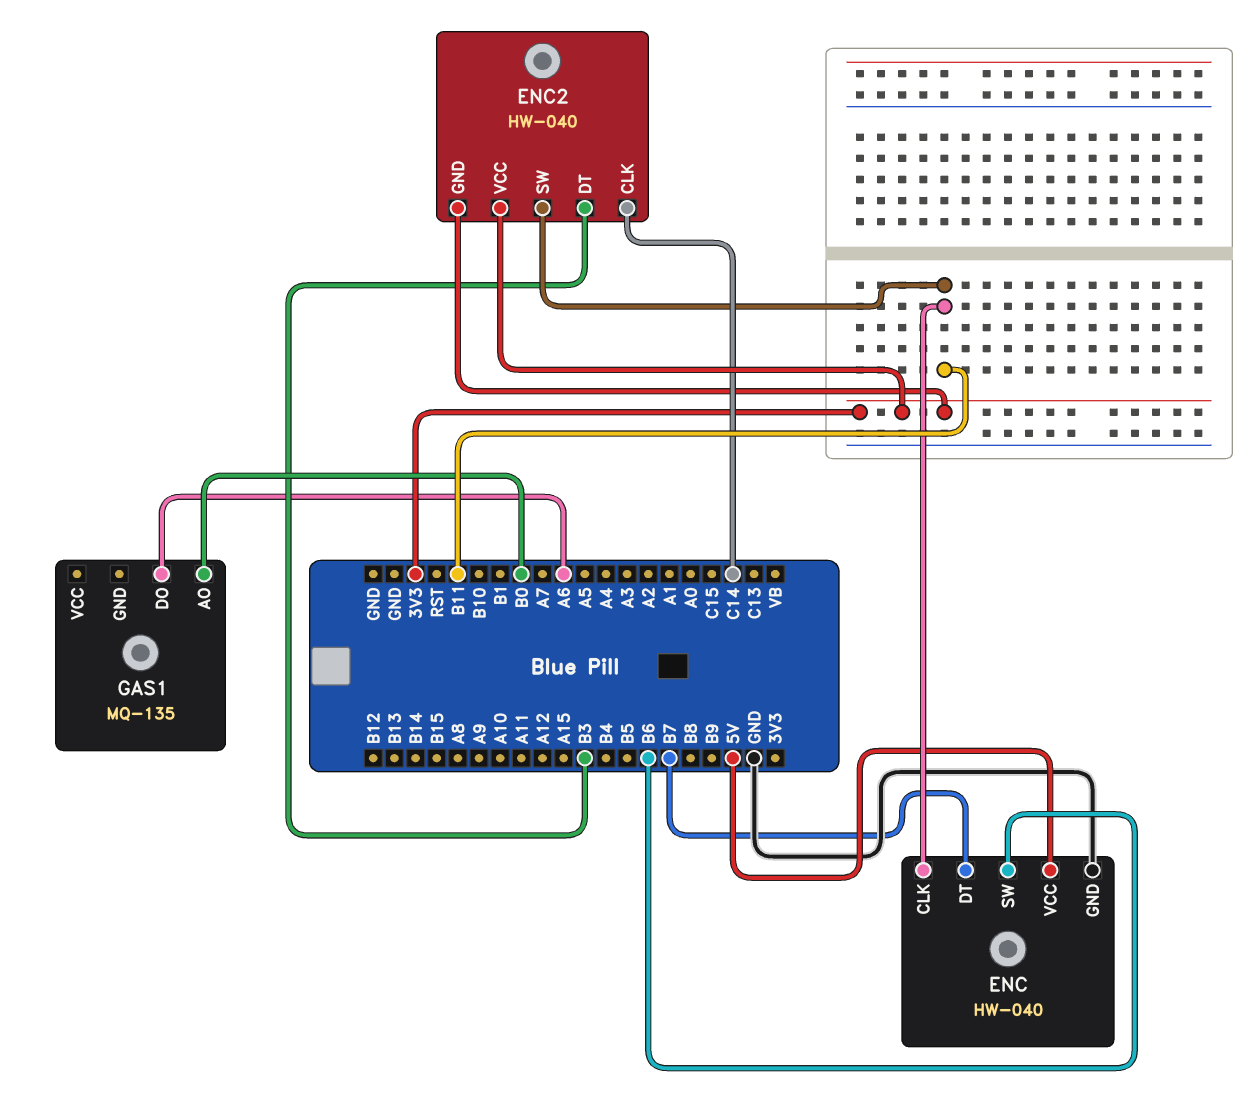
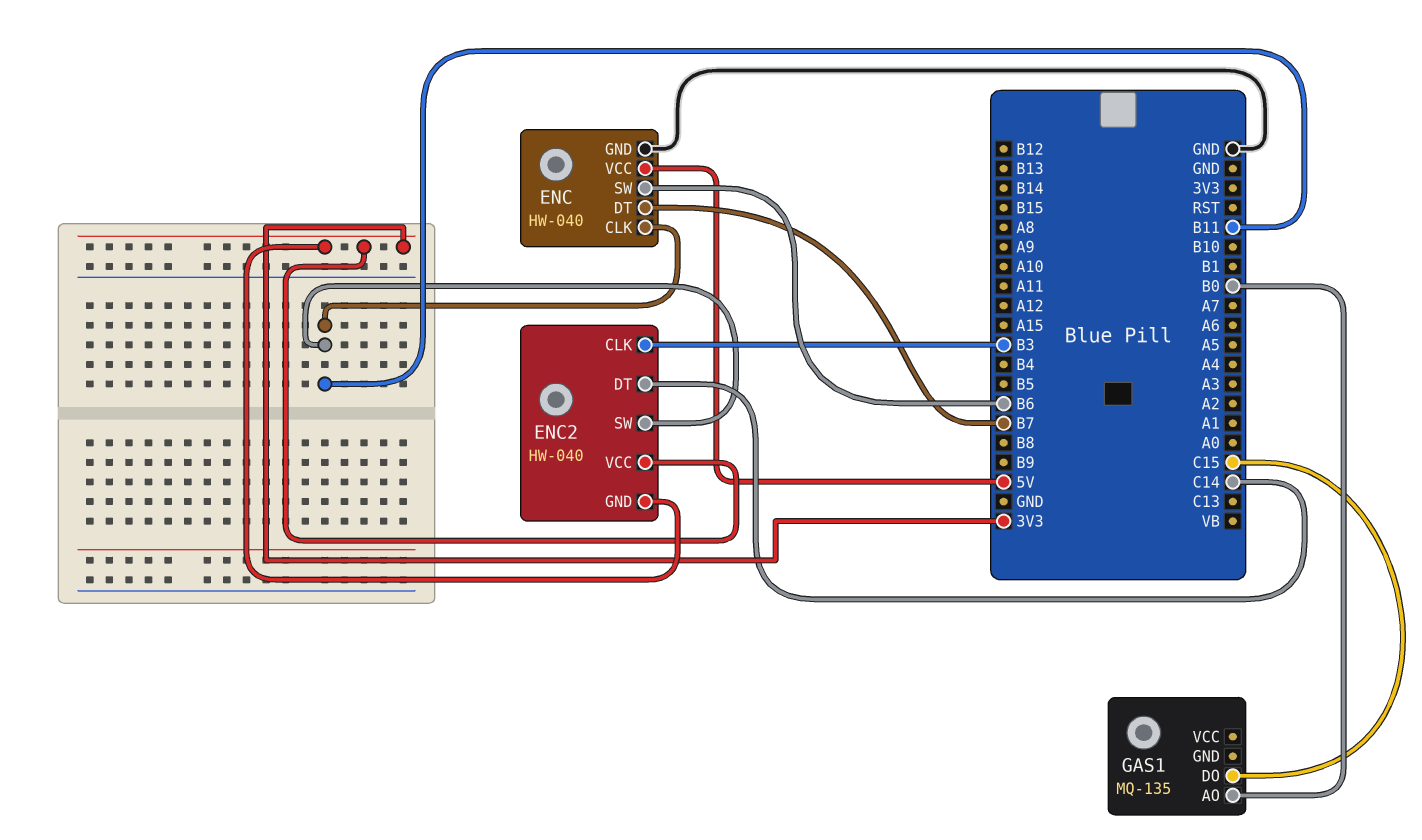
ENC2 pin CLK: C14 -> B3
ENC2 pin DT: B3 -> C14
GAS1 pin DO: A6 -> C15

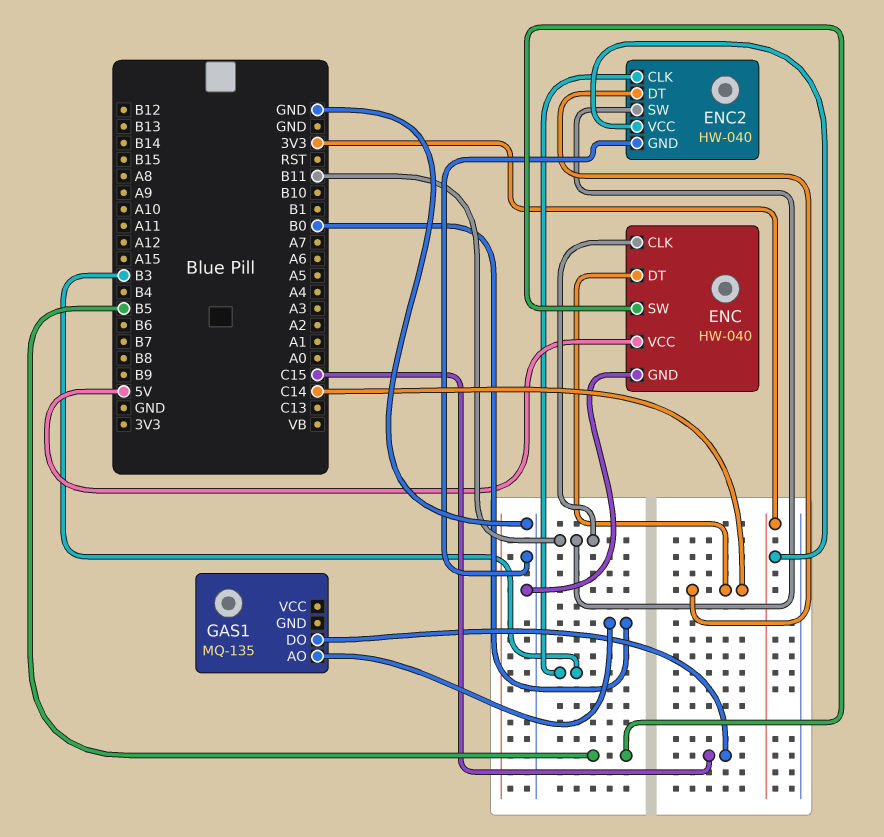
ENC pin DT: B7 -> C14
ENC pin SW: B6 -> B5
ENC2 pin GND: 3V3 -> GND

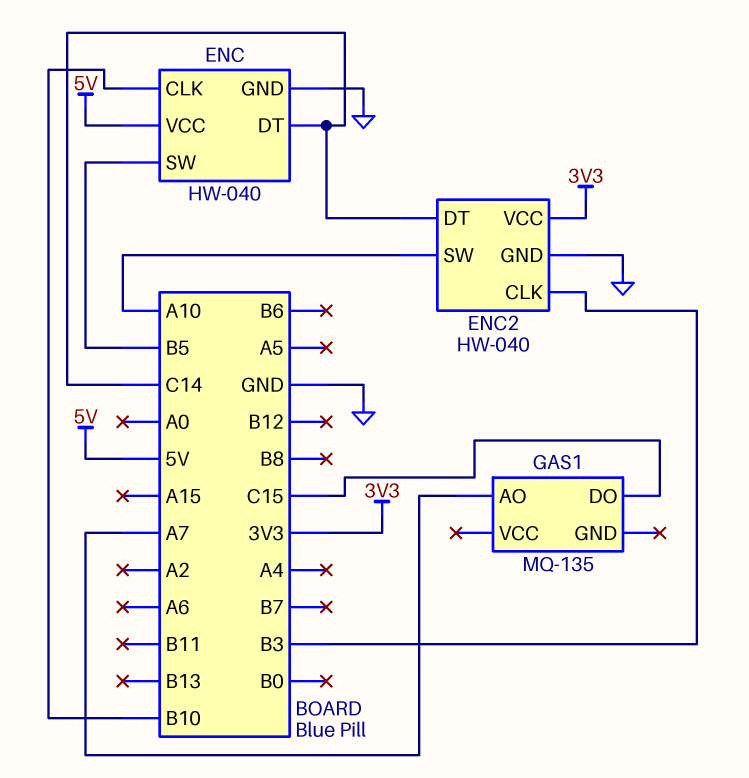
ENC pin CLK: B11 -> B10
ENC2 pin SW: B11 -> A10
GAS1 pin AO: B0 -> A7

